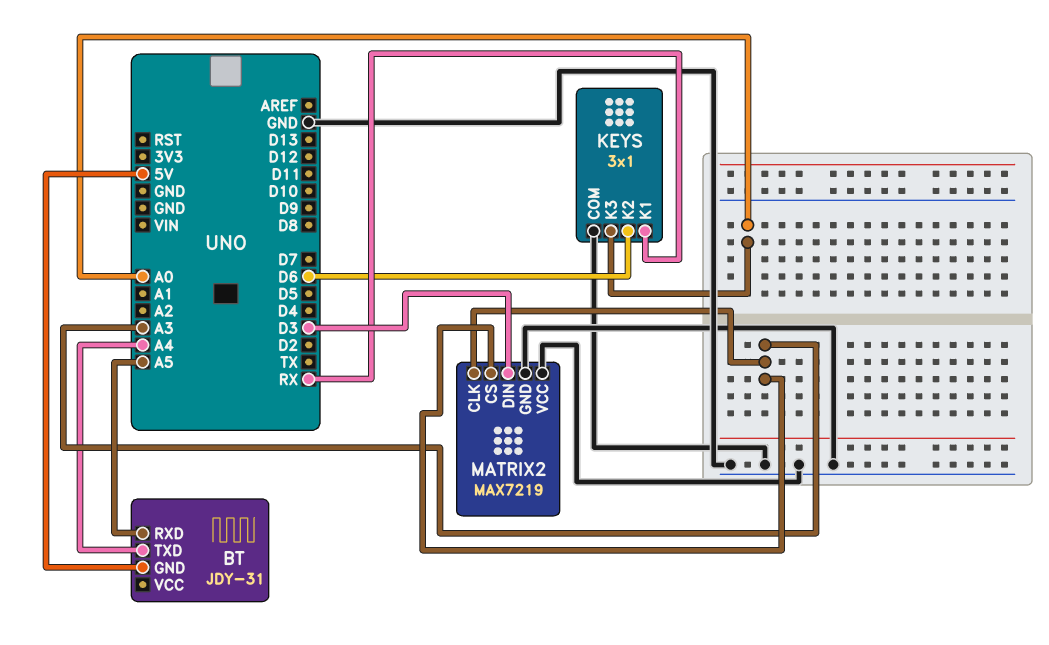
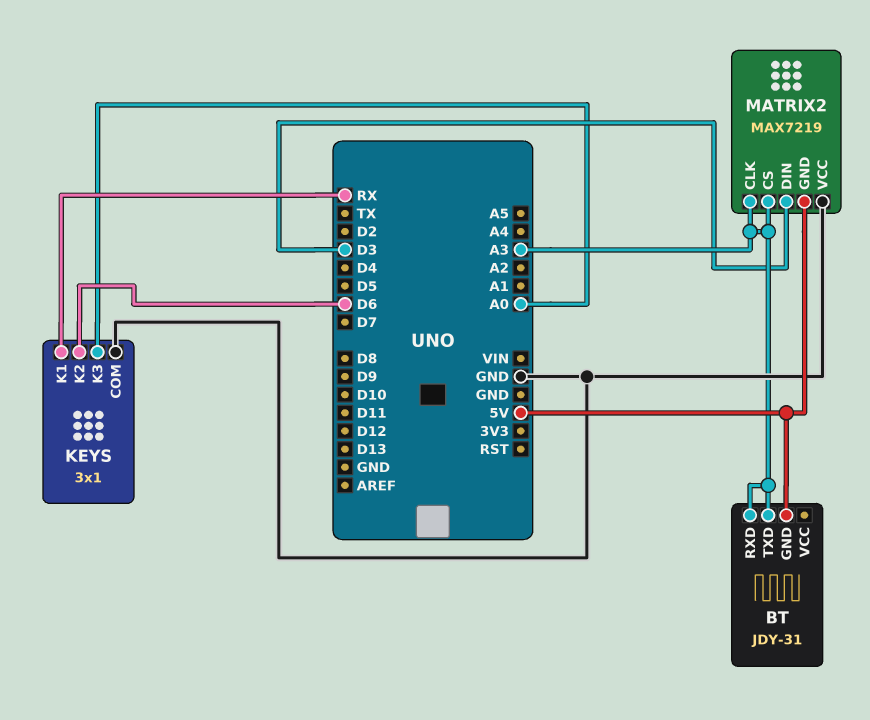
BT pin RXD: A5 -> A3
BT pin TXD: A4 -> A3
MATRIX2 pin GND: GND -> 5V

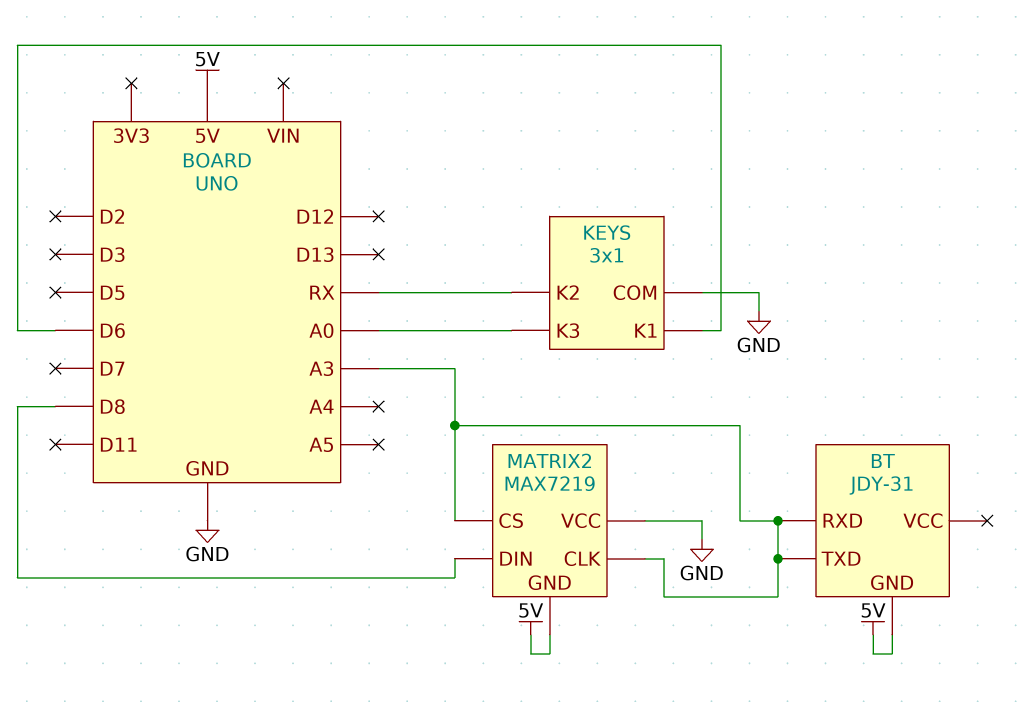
KEYS pin K1: RX -> D6
KEYS pin K2: D6 -> RX
MATRIX2 pin DIN: D3 -> D8

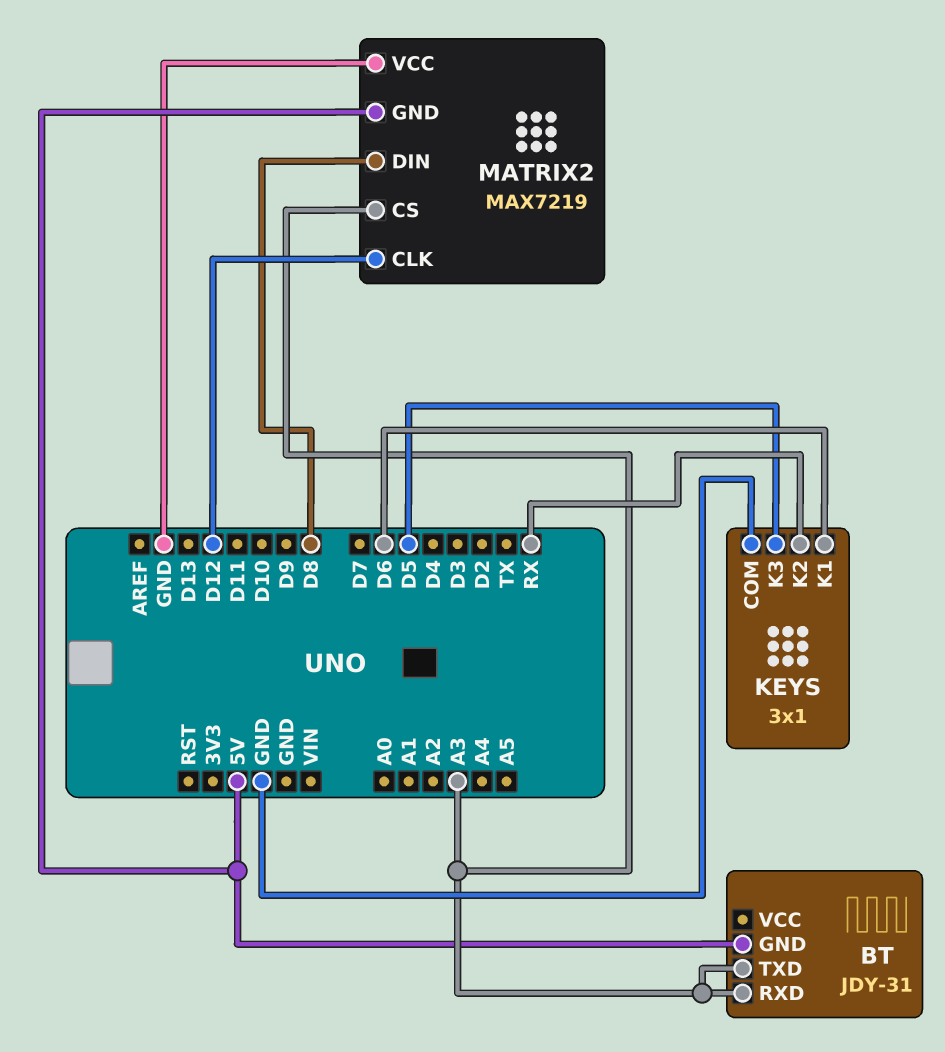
KEYS pin K3: A0 -> D5
MATRIX2 pin CLK: A3 -> D12

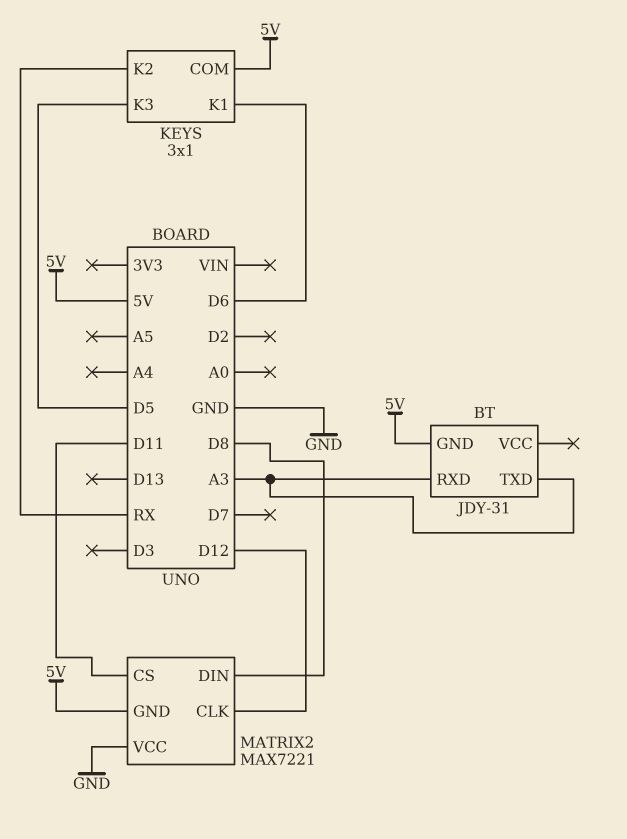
KEYS pin COM: GND -> 5V
MATRIX2: MAX7219 -> MAX7221
MATRIX2 pin CS: A3 -> D11

